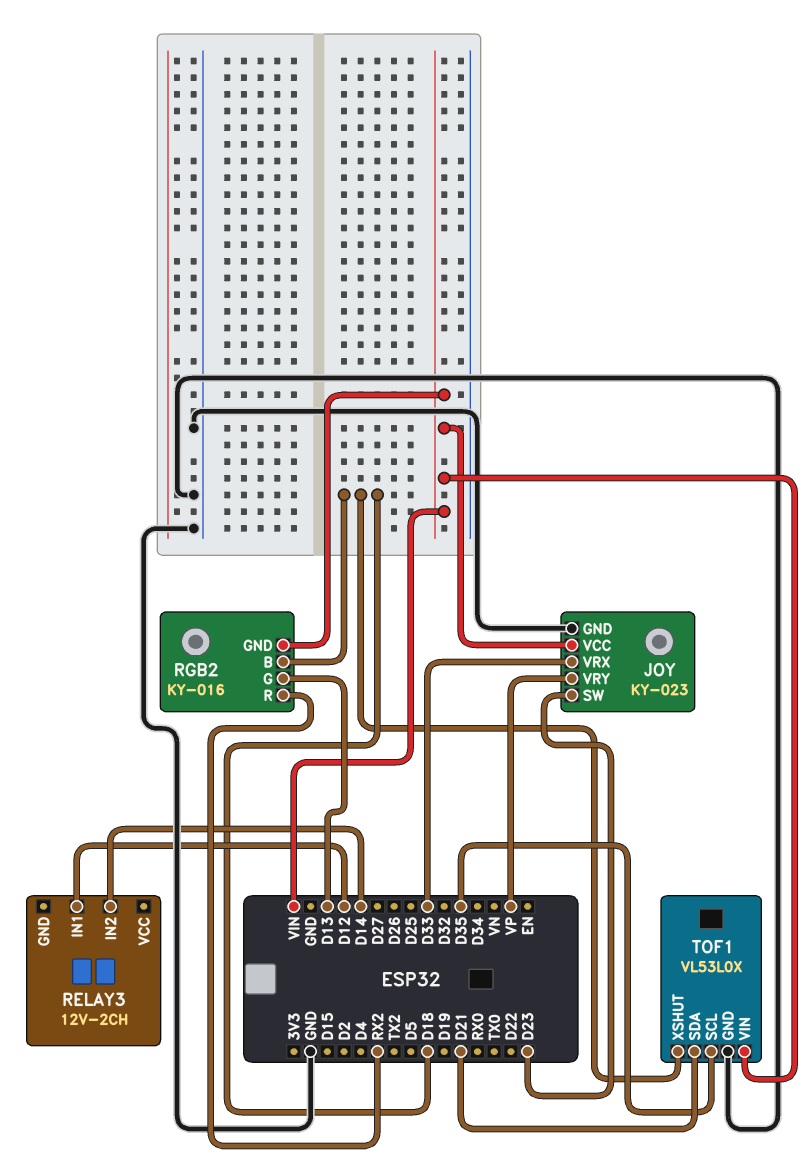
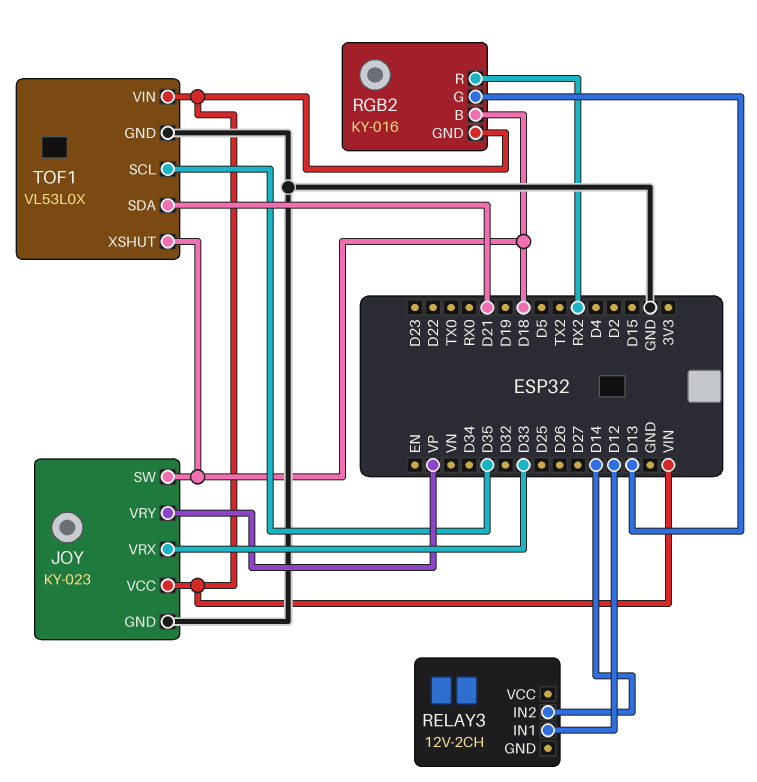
JOY pin SW: D23 -> D18

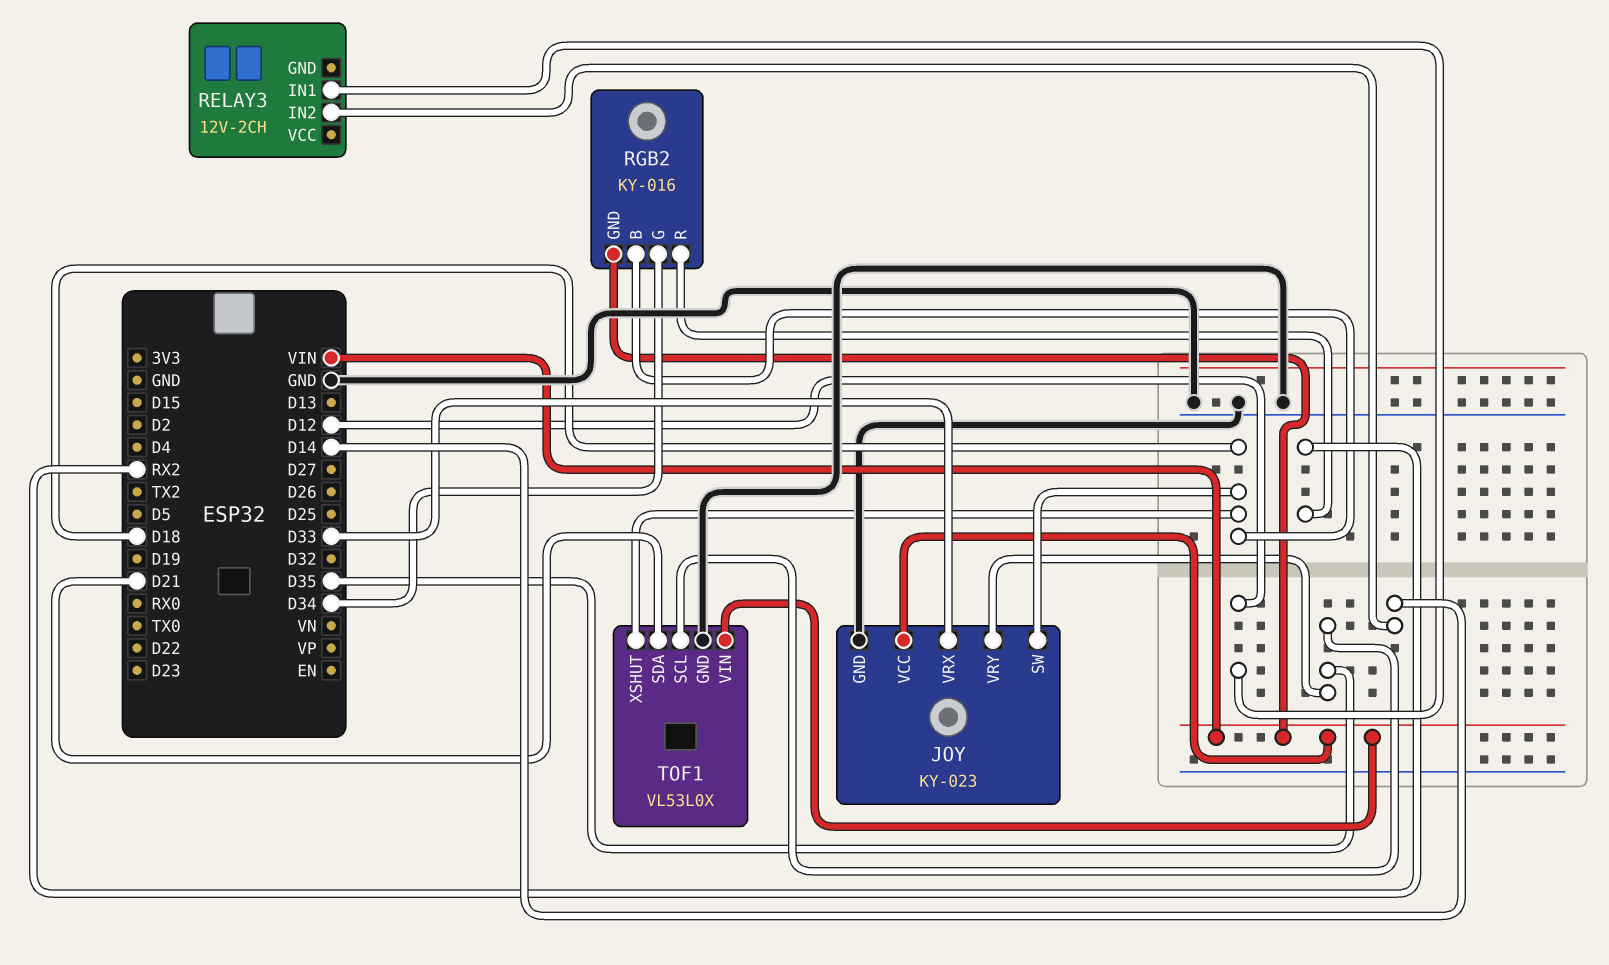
JOY pin VRY: VP -> D35
RGB2 pin G: D13 -> D34

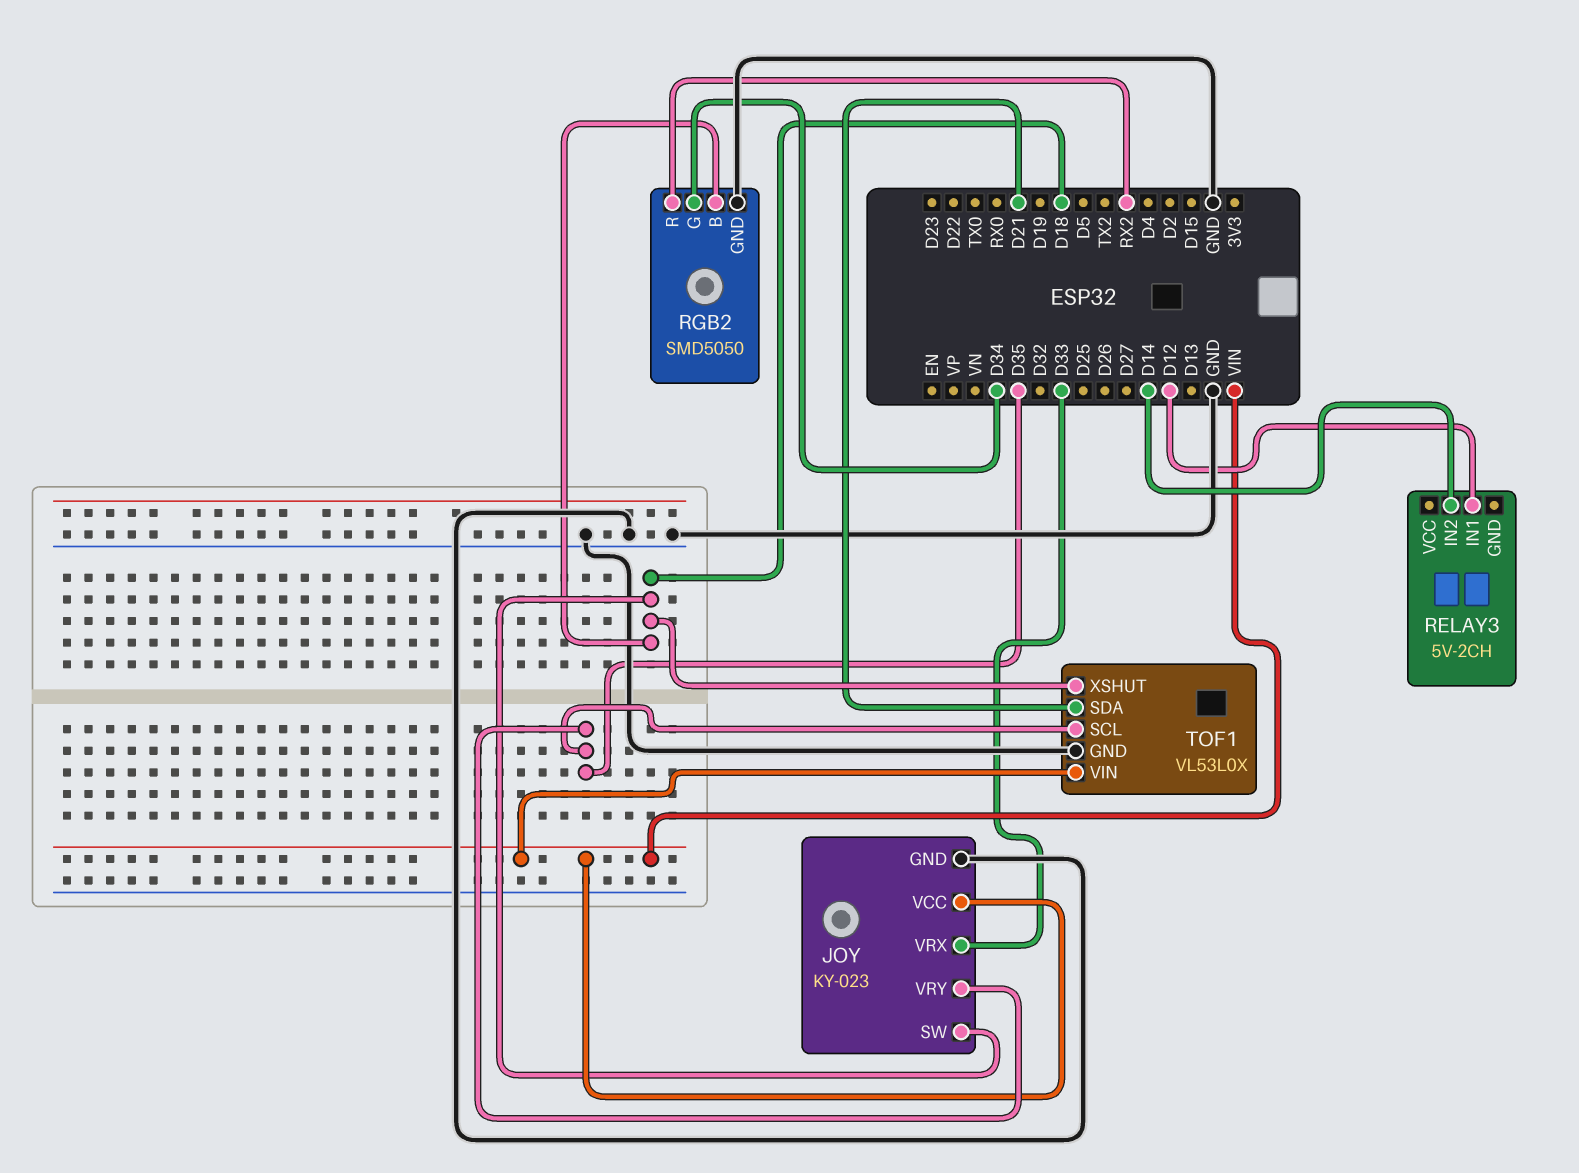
RELAY3: 12V-2CH -> 5V-2CH
RGB2: KY-016 -> SMD5050
RGB2 pin GND: VIN -> GND

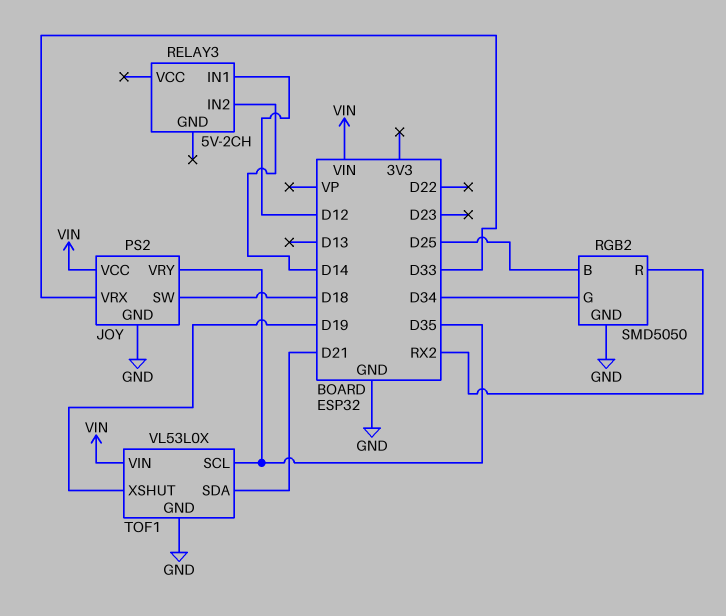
JOY: KY-023 -> PS2
RGB2 pin B: D18 -> D25
TOF1 pin XSHUT: D18 -> D19

